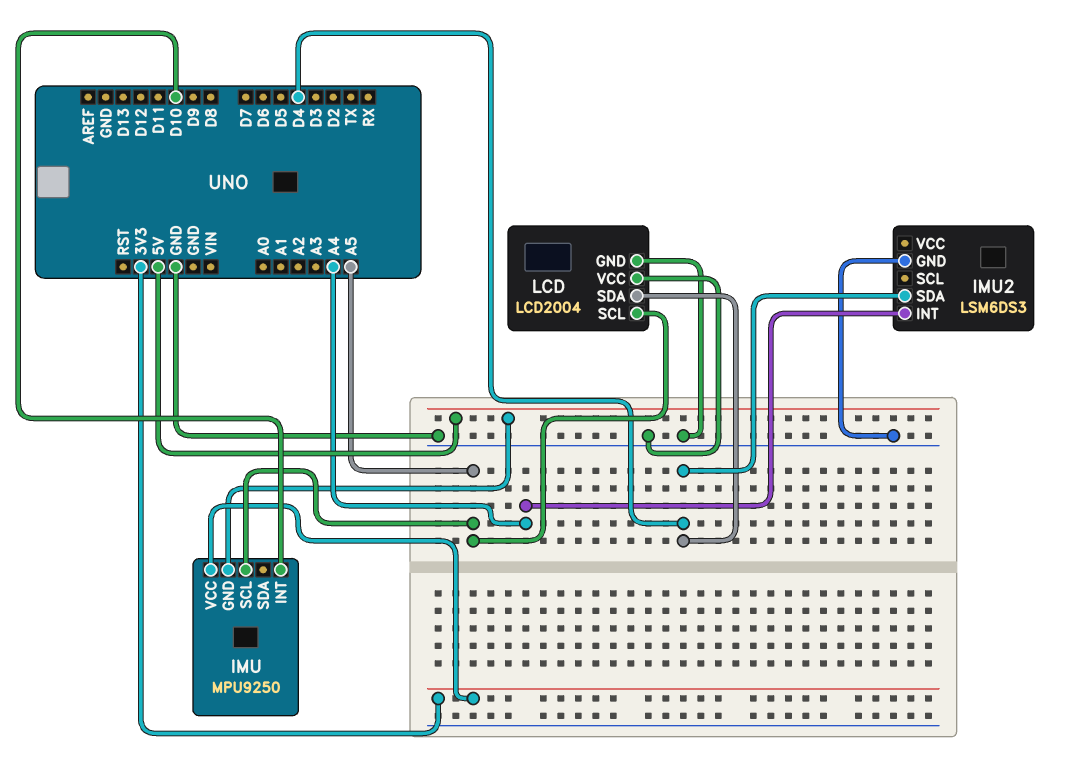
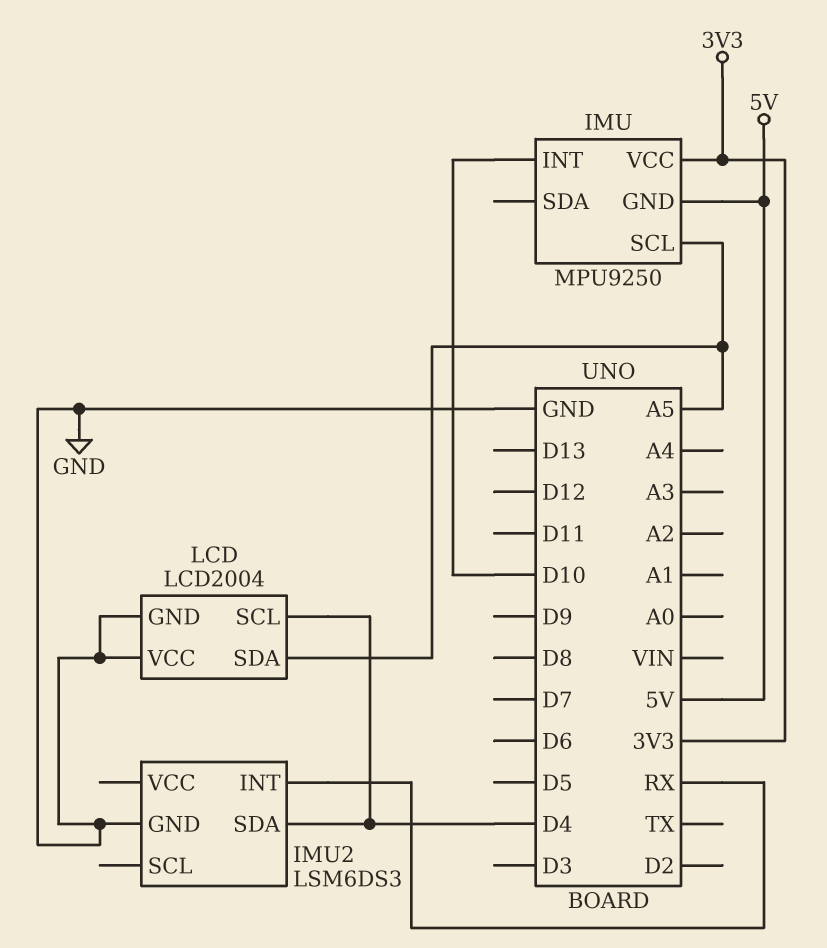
IMU2 pin INT: A4 -> RX
LCD pin SCL: A5 -> D4
LCD pin SDA: D4 -> A5

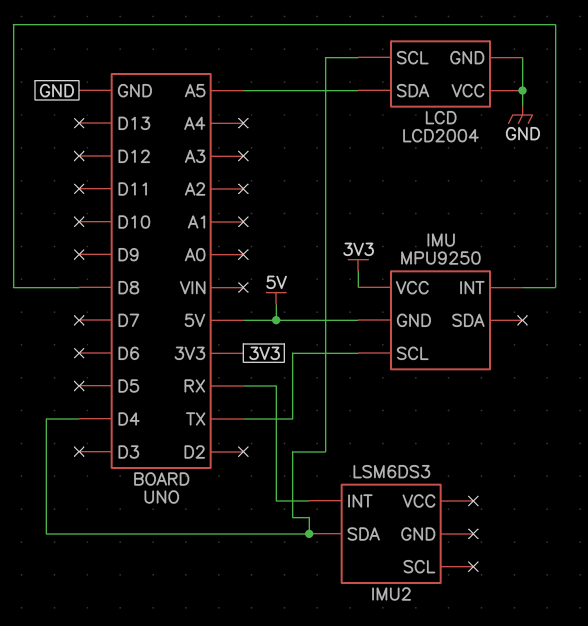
IMU pin INT: D10 -> D8
IMU pin SCL: A5 -> TX
IMU2 pin GND: GND -> none

